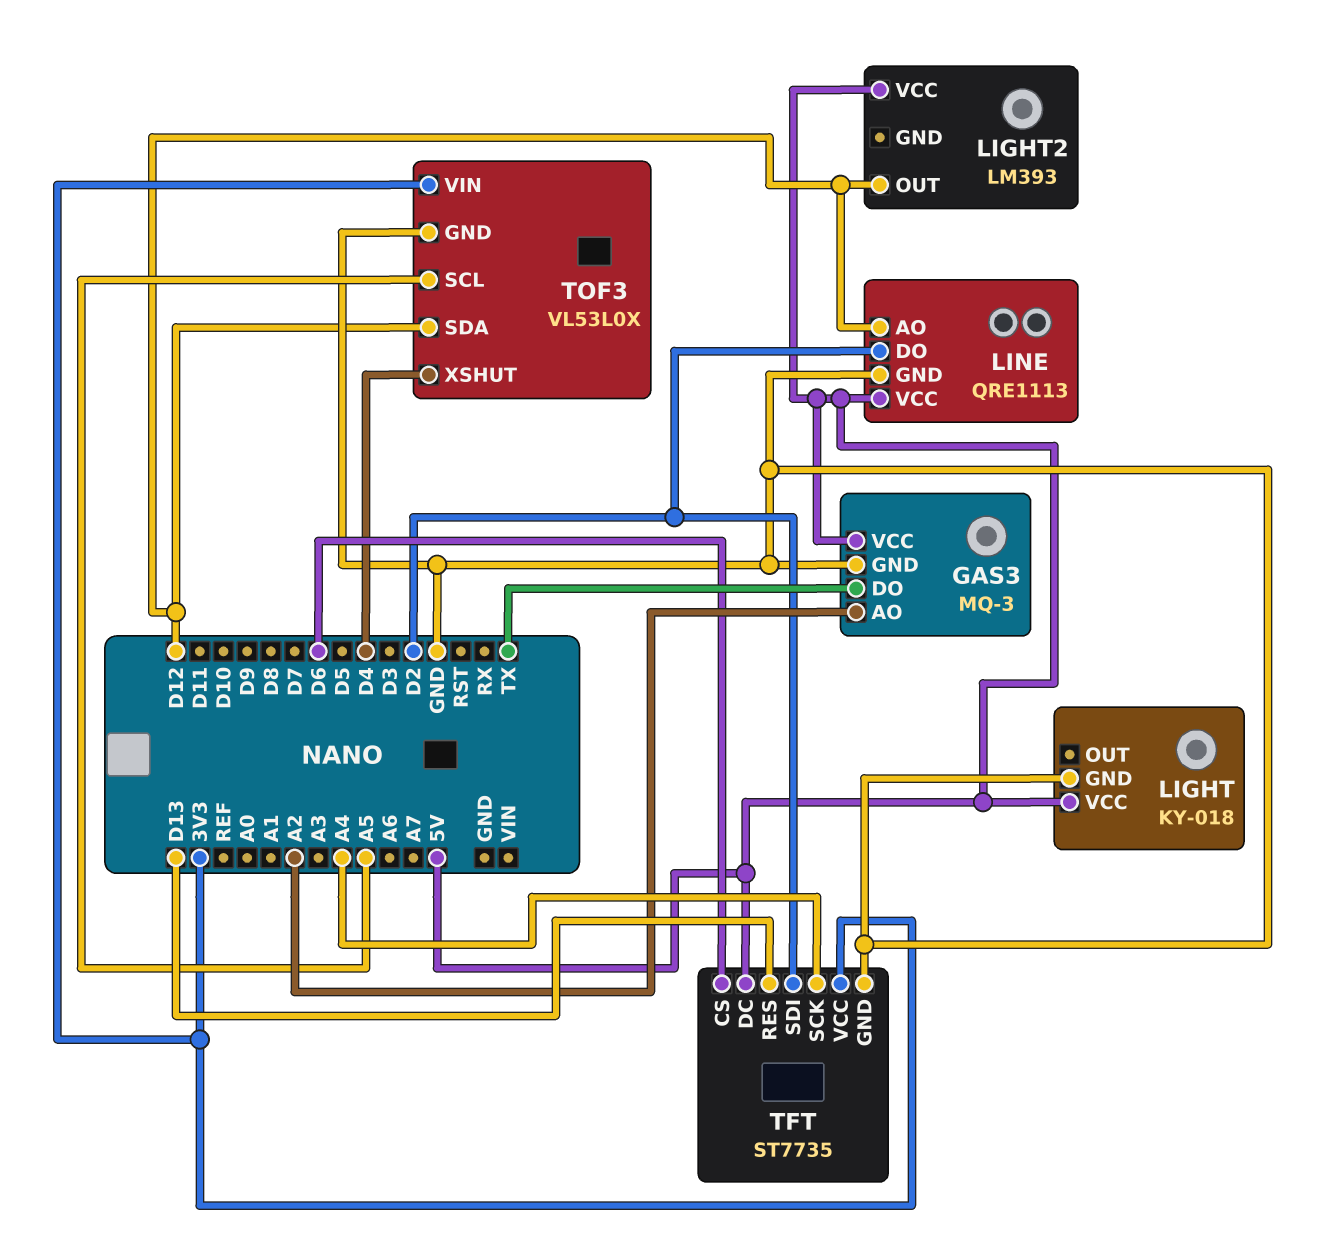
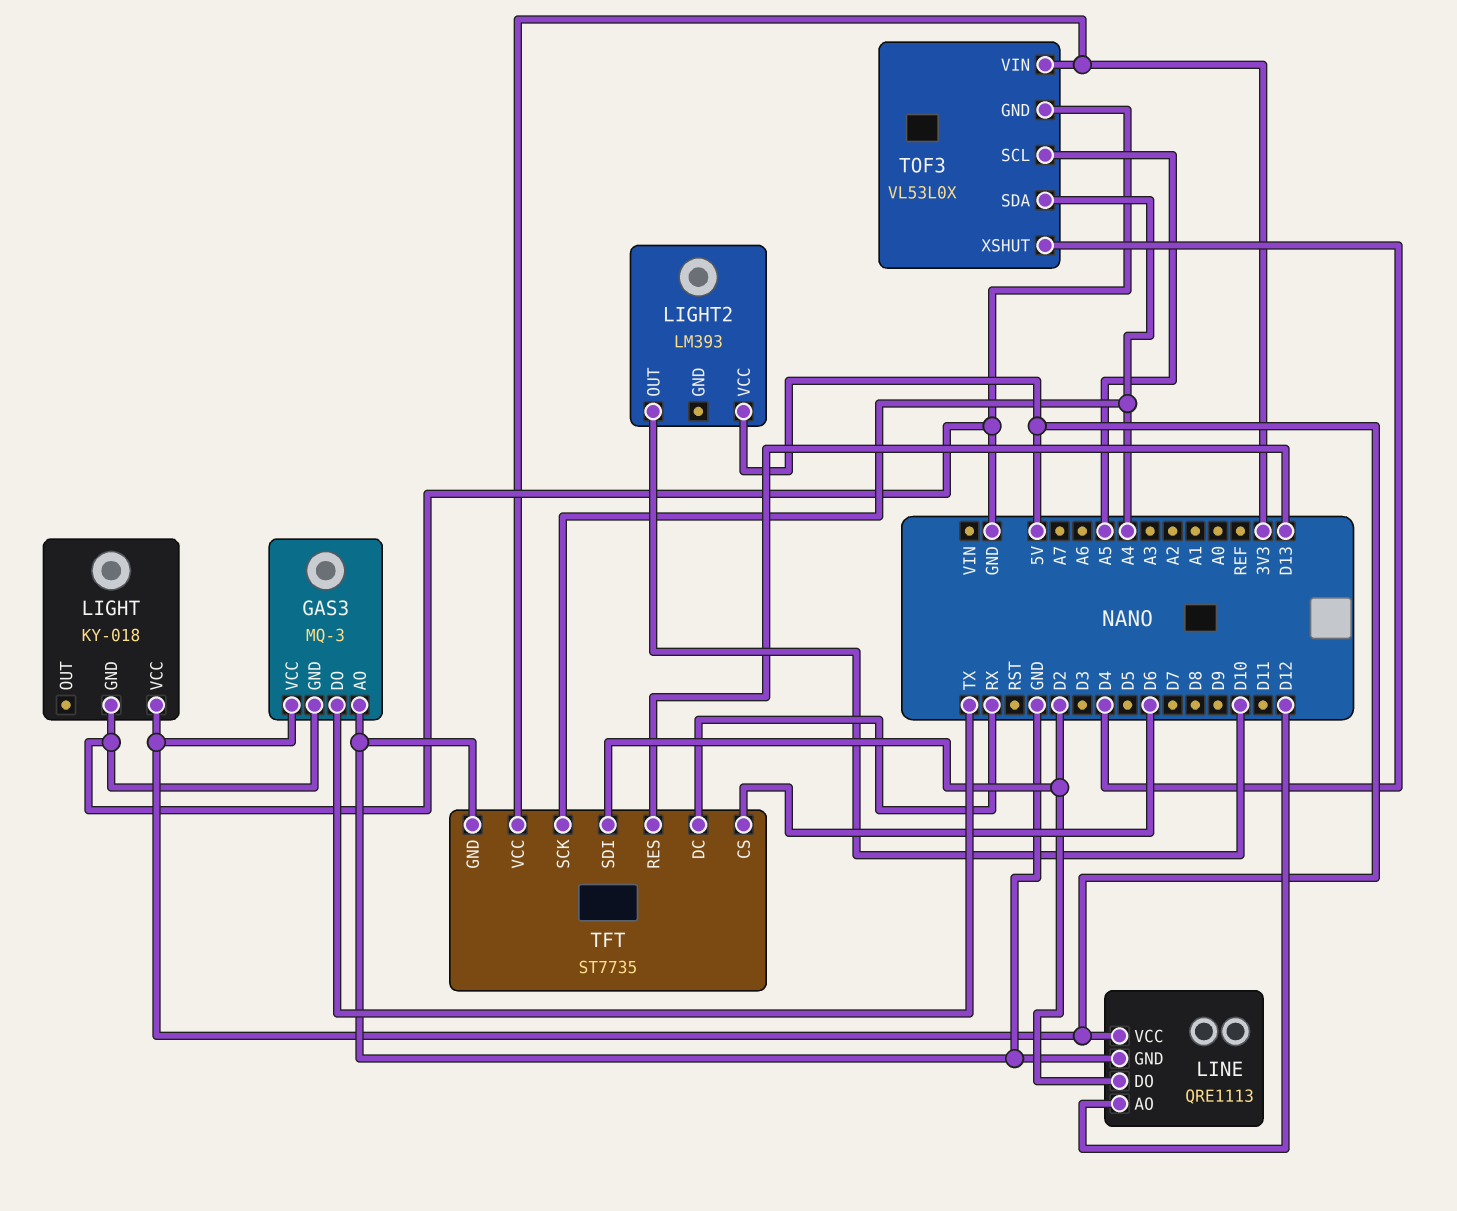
GAS3 pin AO: A2 -> GND
LIGHT2 pin OUT: D12 -> D10
TFT pin DC: 5V -> RX
TOF3 pin SDA: D12 -> A4

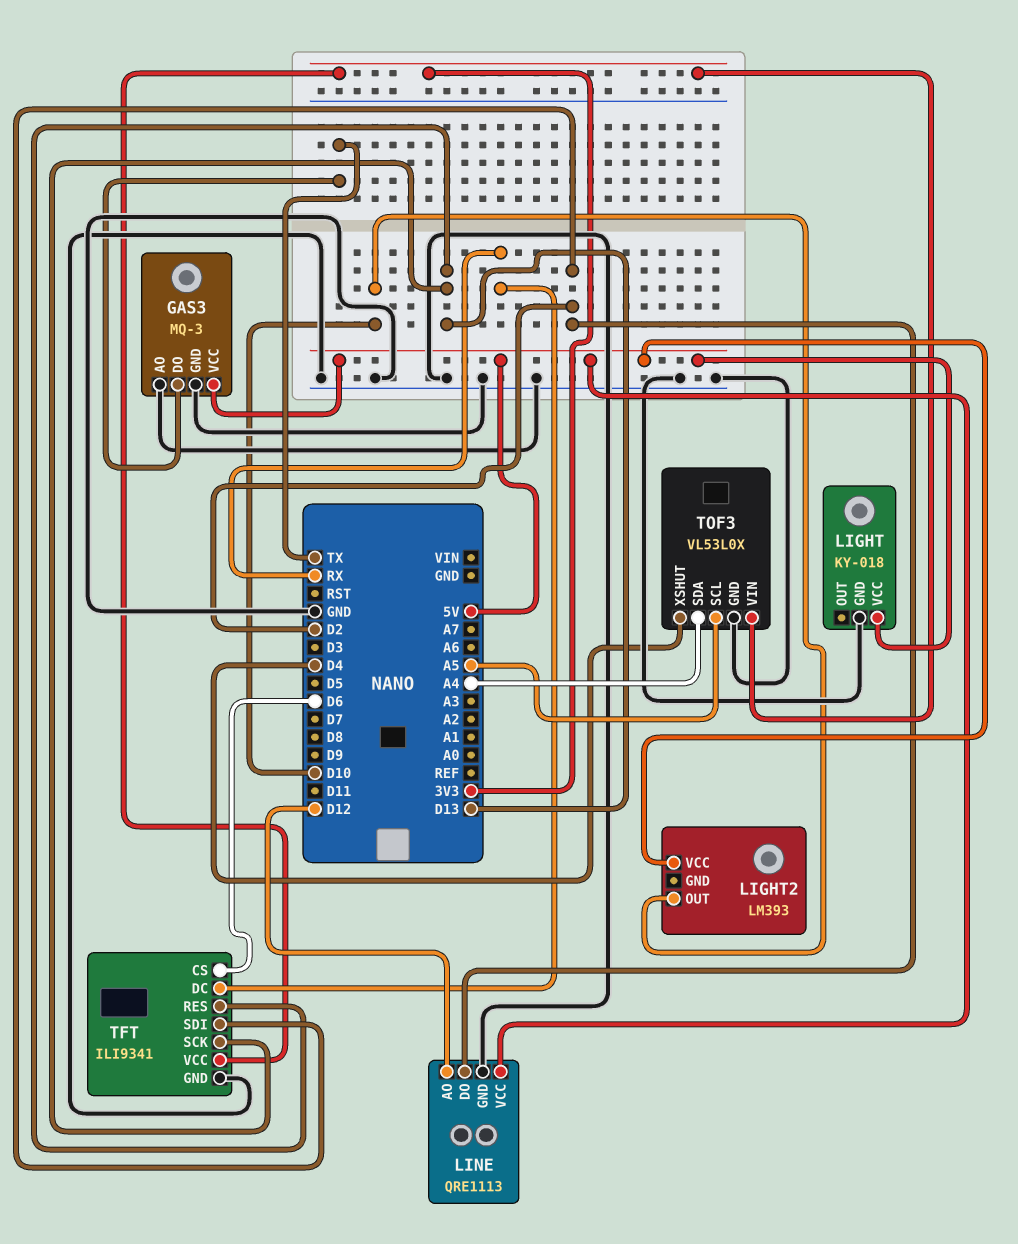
TFT: ST7735 -> ILI9341
TFT pin SCK: A4 -> D13

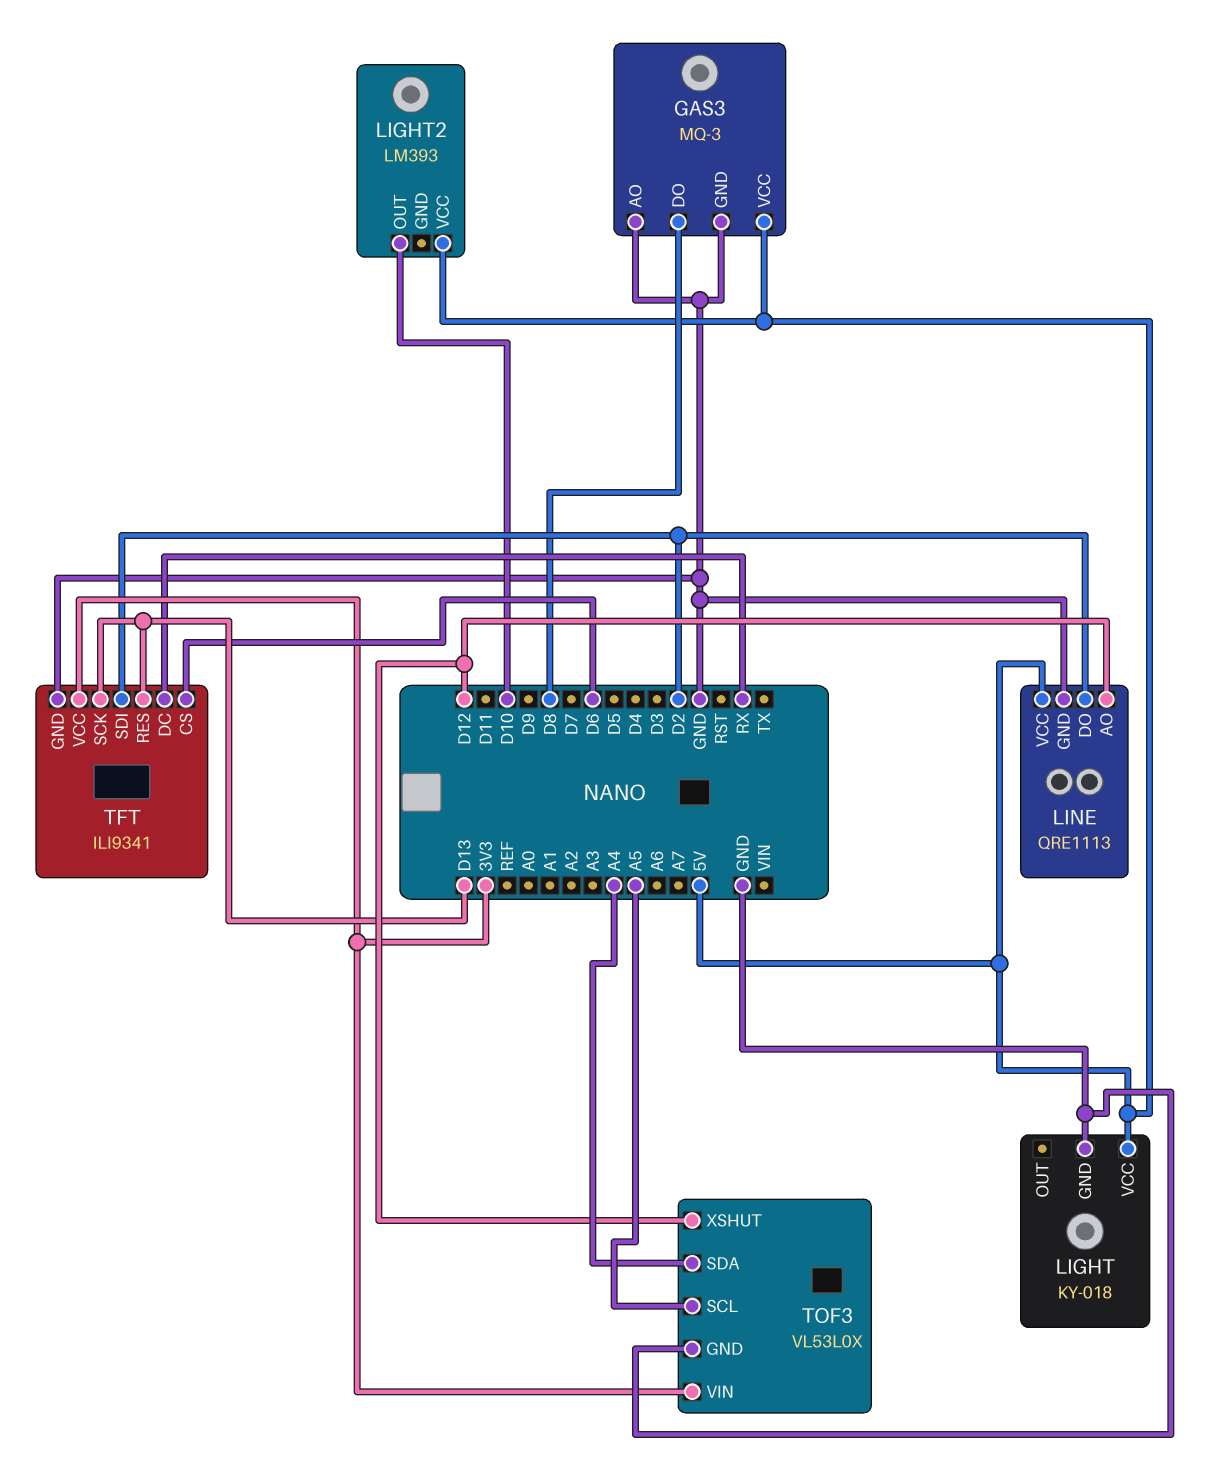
GAS3 pin DO: TX -> D8
TOF3 pin XSHUT: D4 -> D12

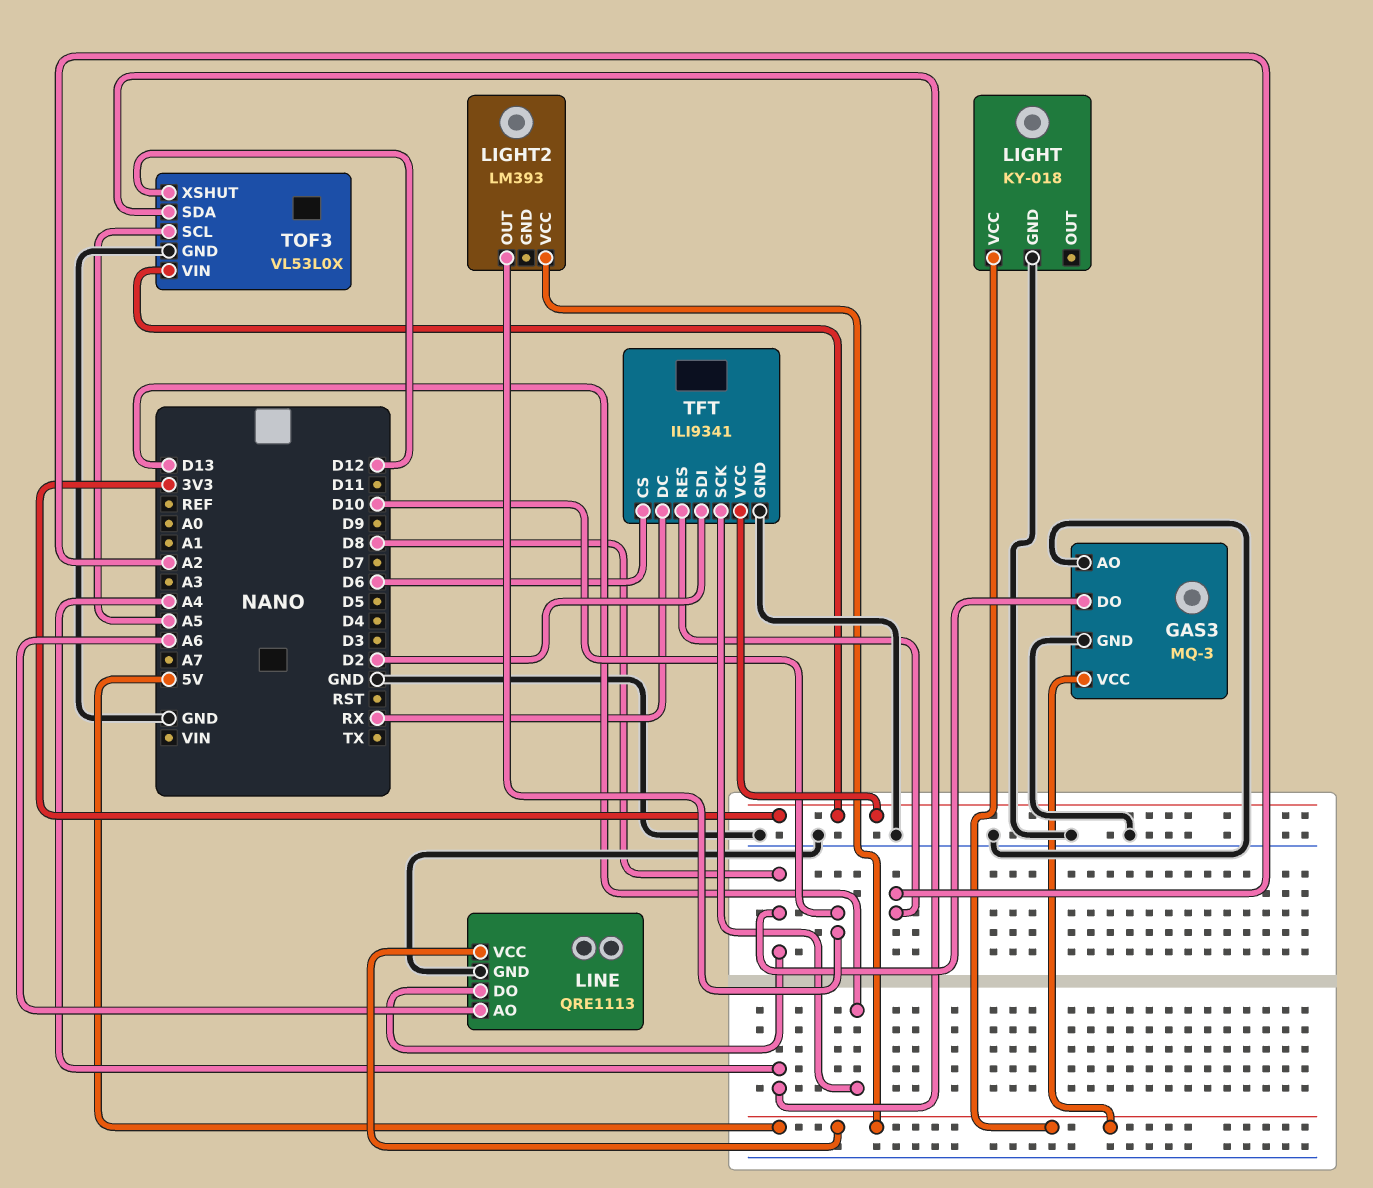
LINE pin AO: D12 -> A6
LINE pin DO: D2 -> D8
TFT pin RES: D13 -> A2

